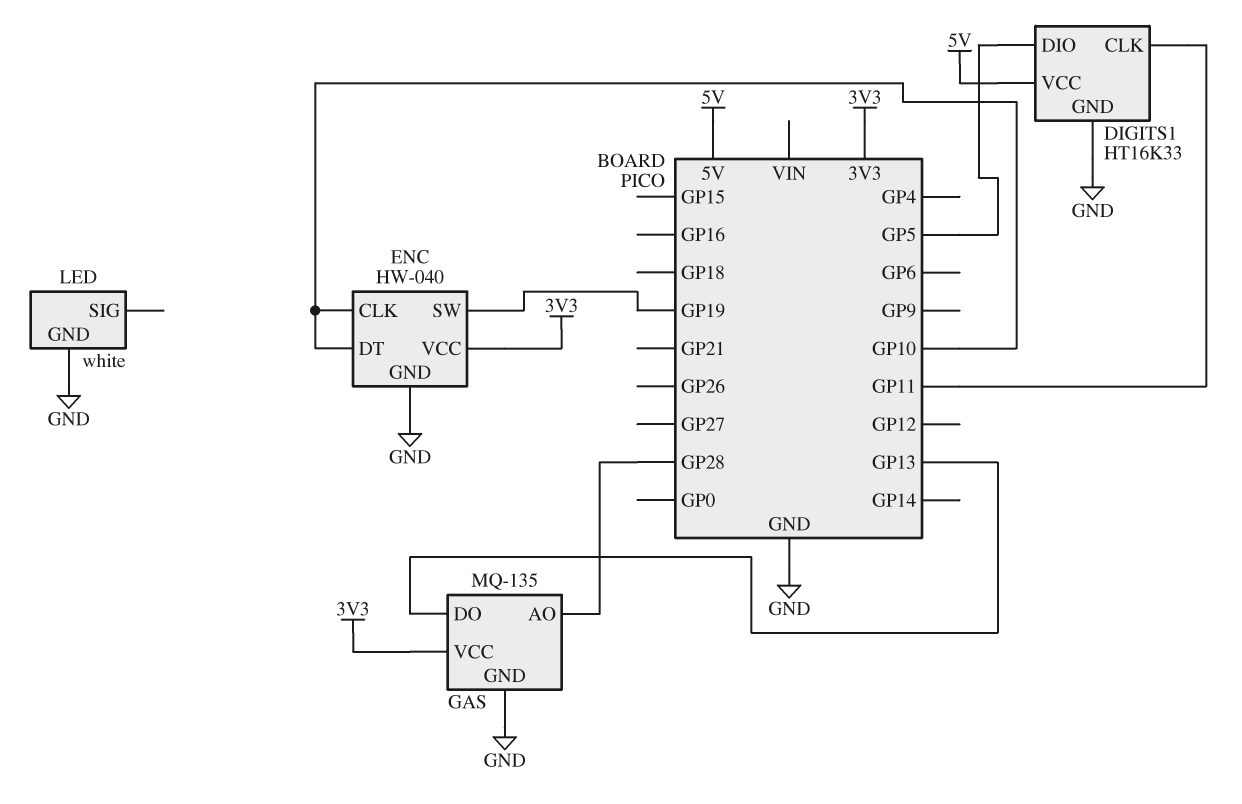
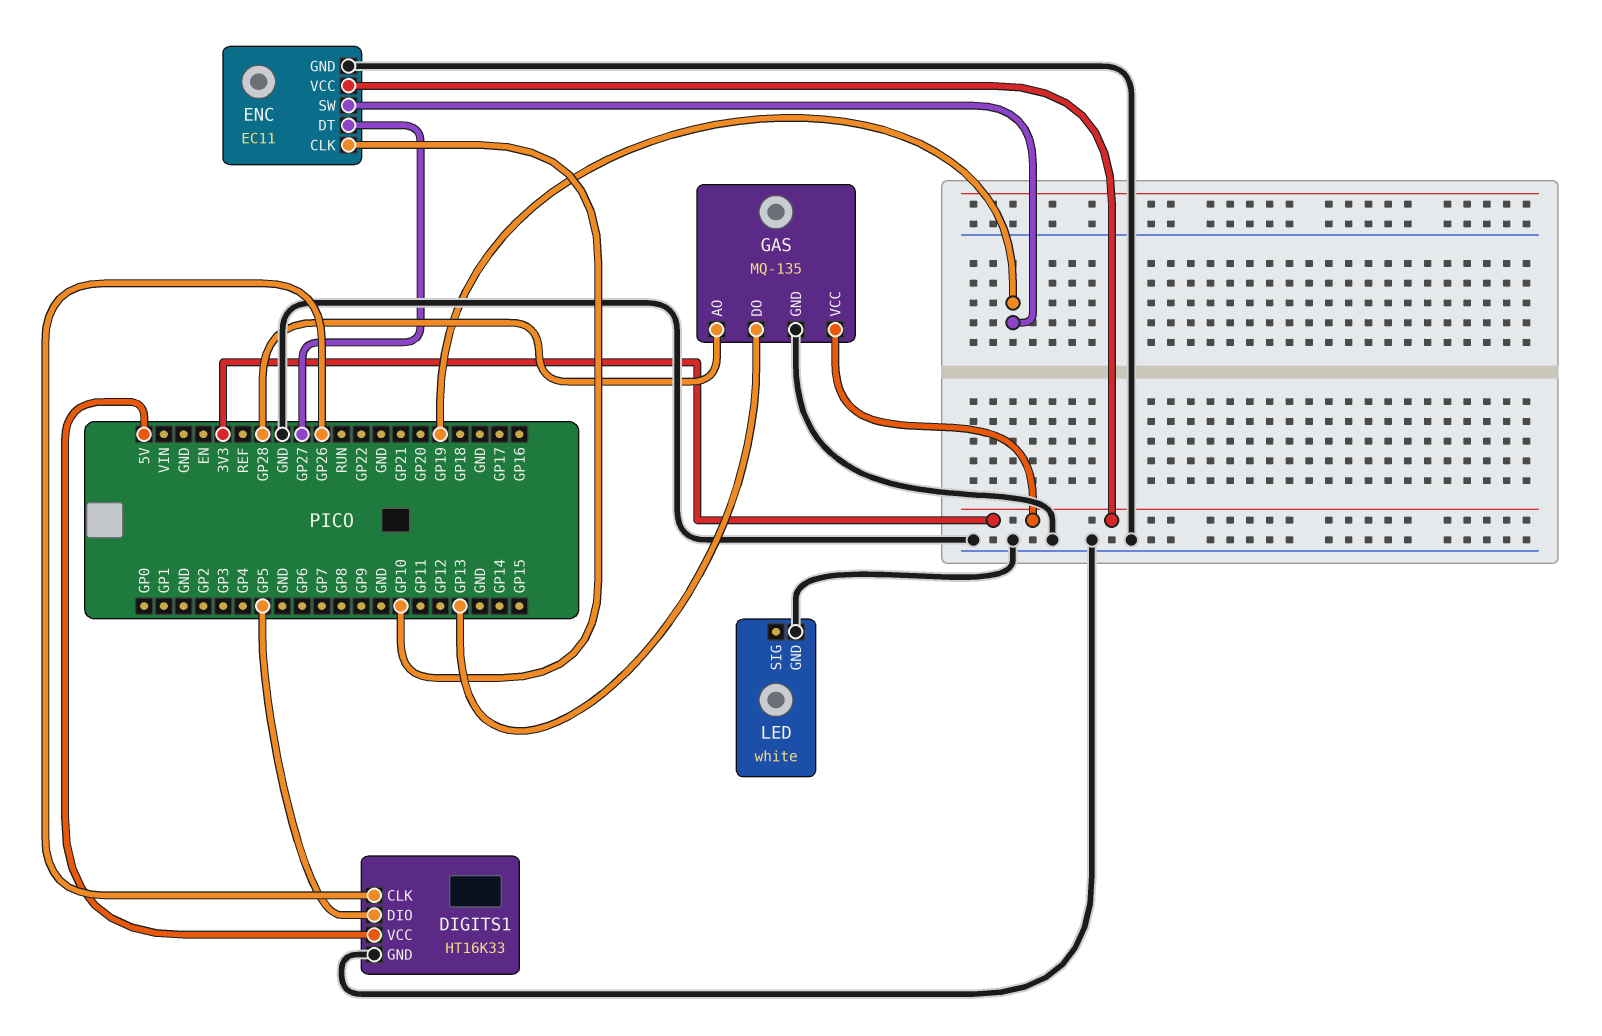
DIGITS1 pin CLK: GP11 -> GP26
ENC: HW-040 -> EC11
ENC pin DT: GP10 -> GP27

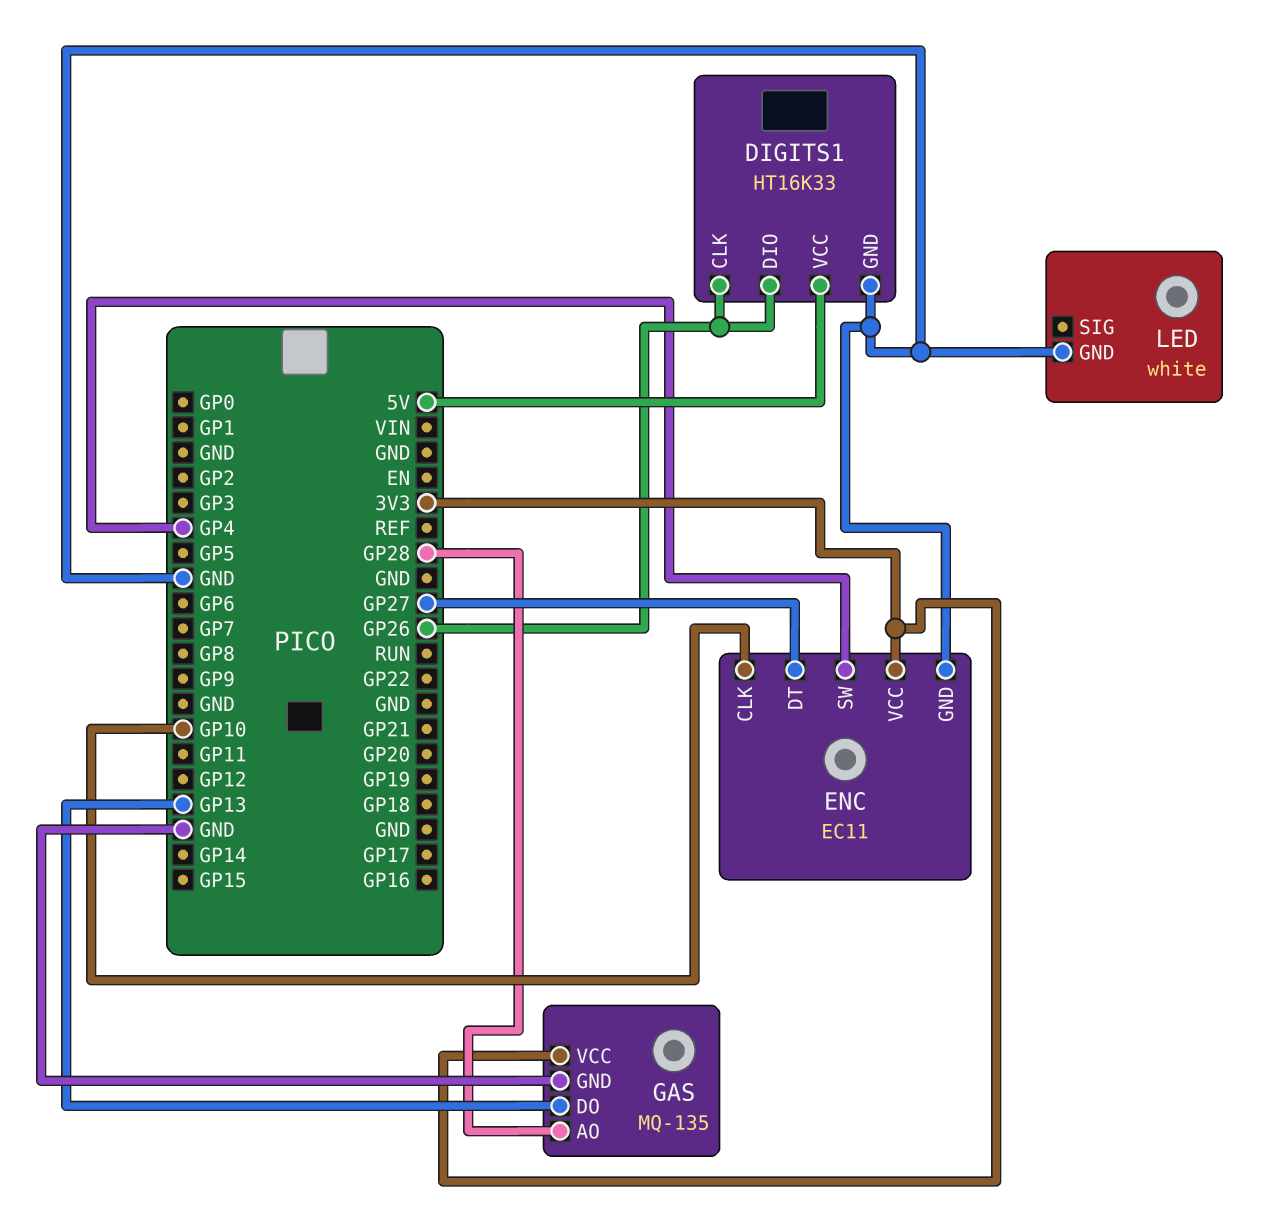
DIGITS1 pin DIO: GP5 -> GP26
ENC pin SW: GP19 -> GP4

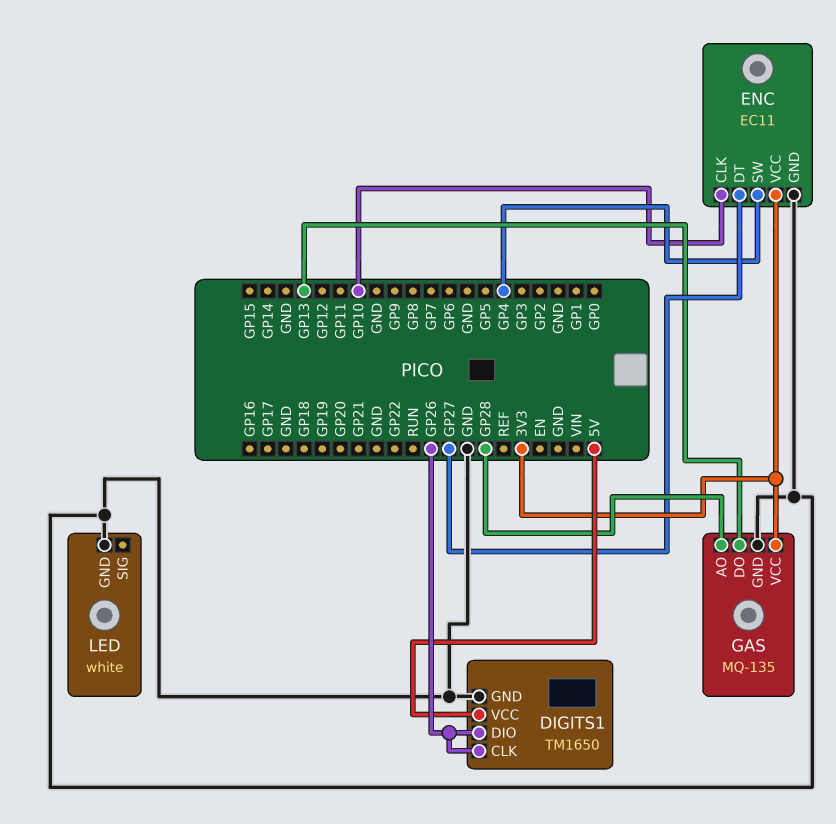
DIGITS1: HT16K33 -> TM1650

